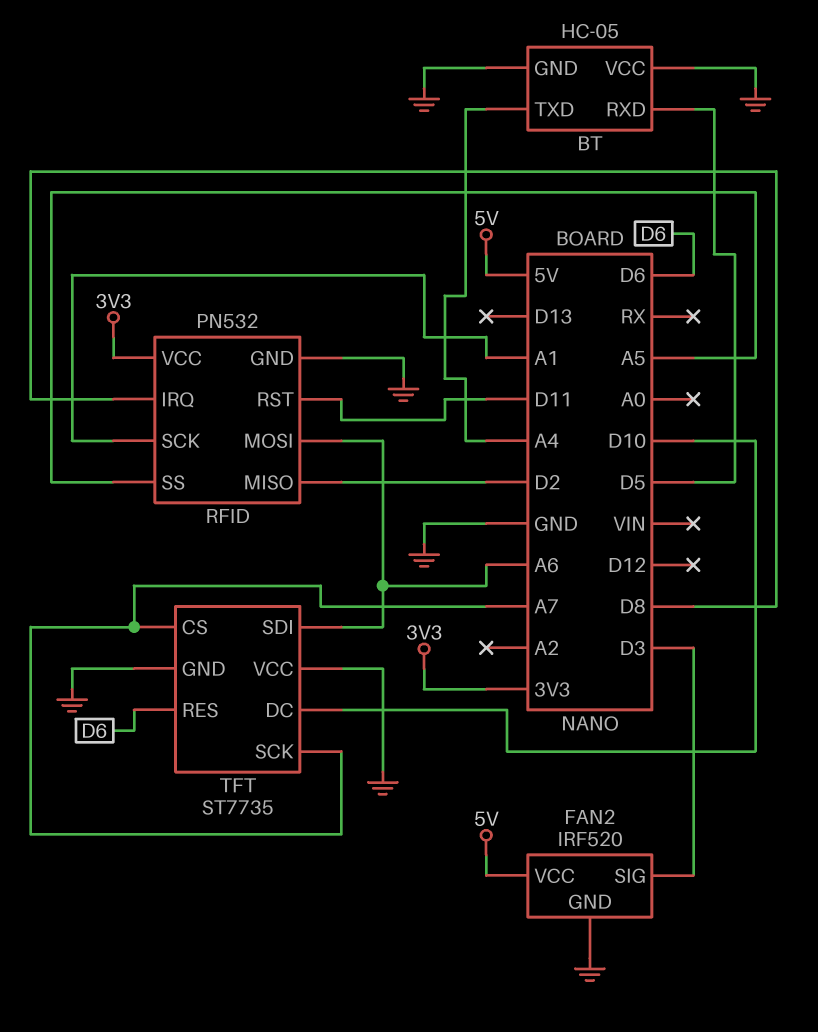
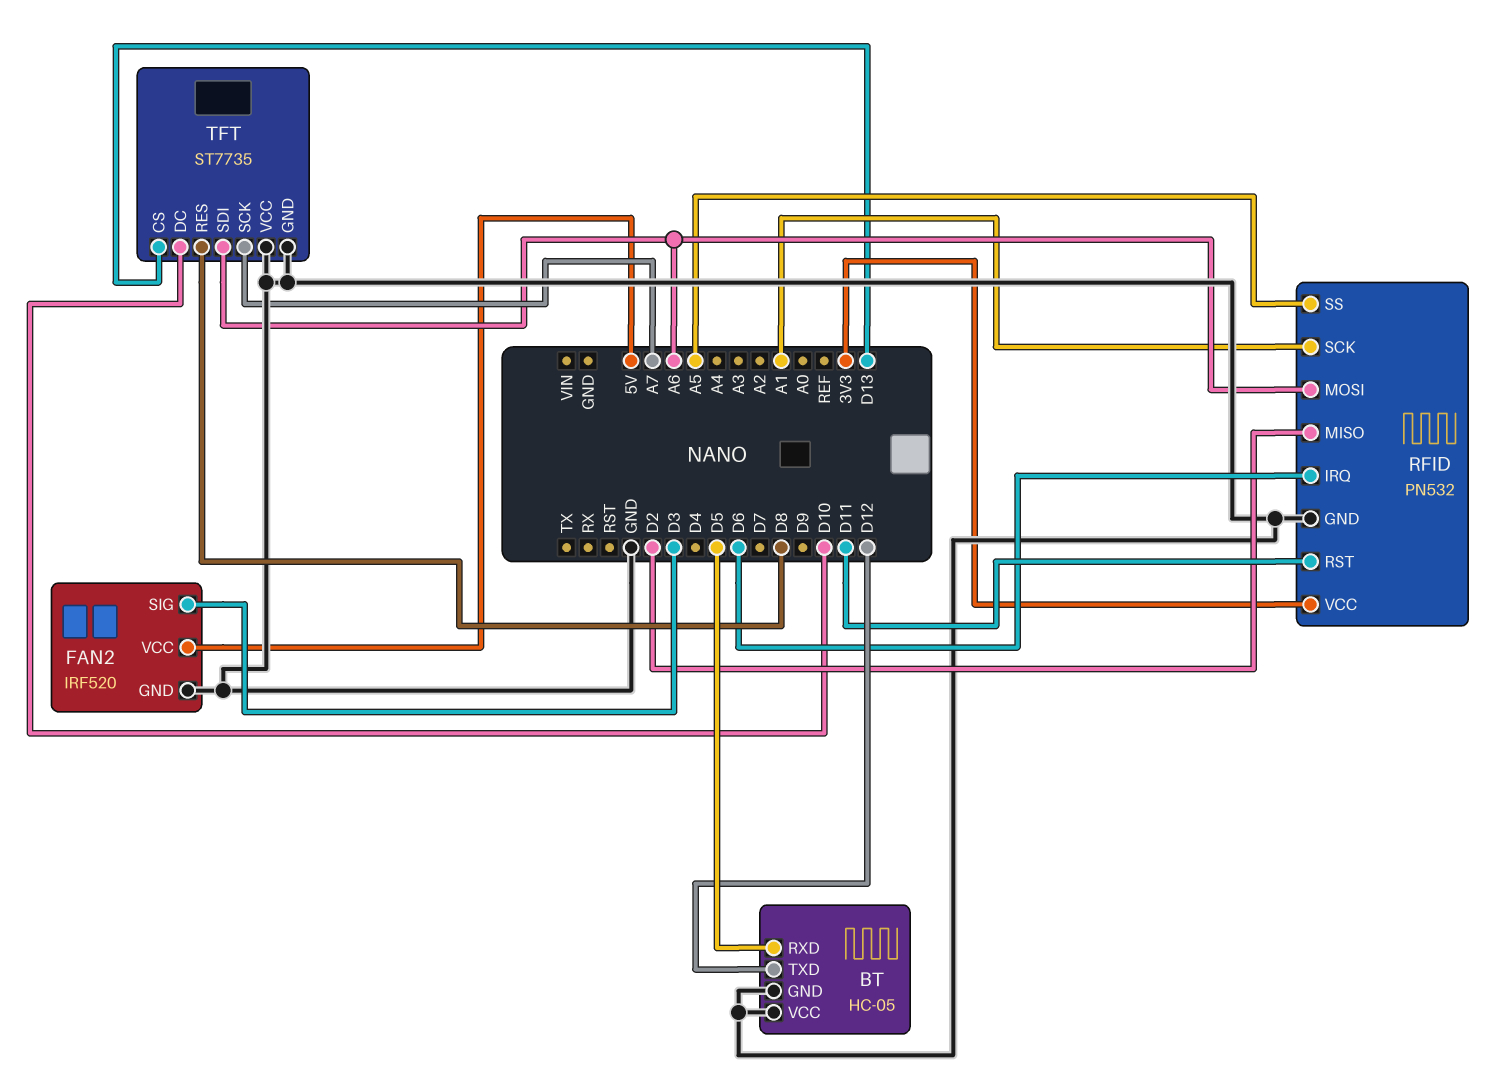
BT pin TXD: A4 -> D12
RFID pin IRQ: D8 -> D6
TFT pin CS: A7 -> D13
TFT pin RES: D6 -> D8

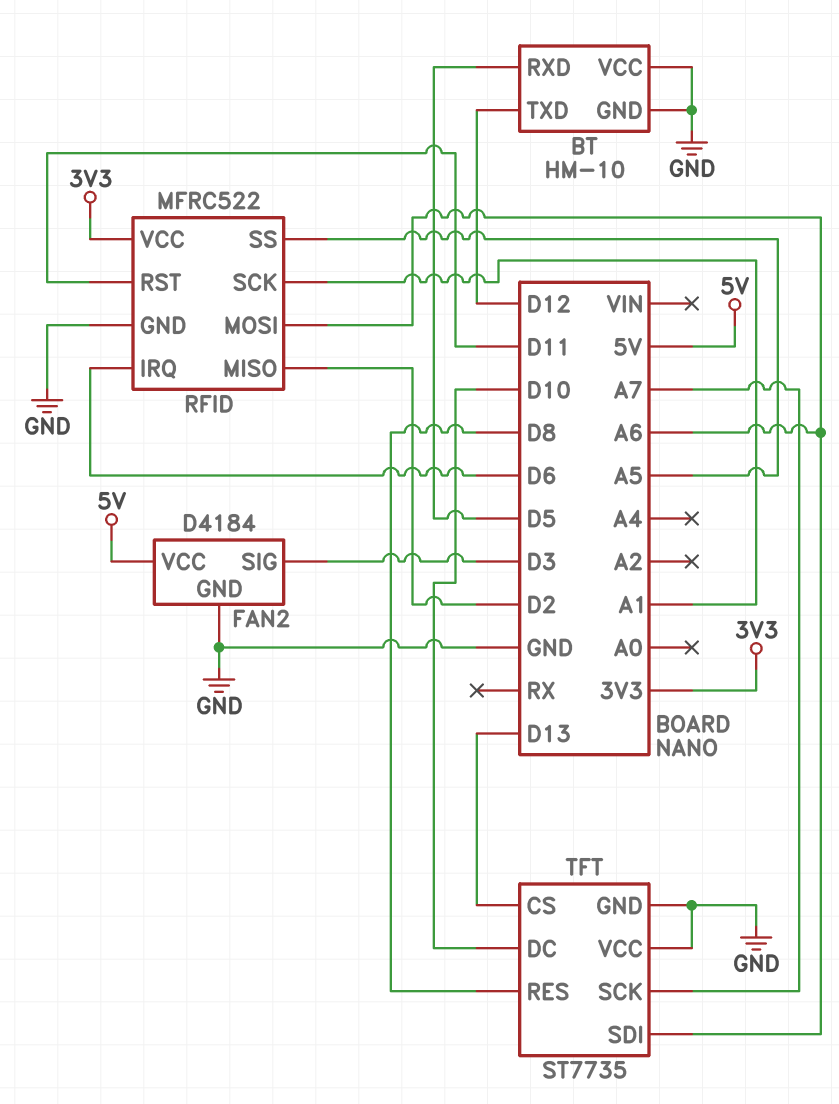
BT: HC-05 -> HM-10
FAN2: IRF520 -> D4184
RFID: PN532 -> MFRC522

